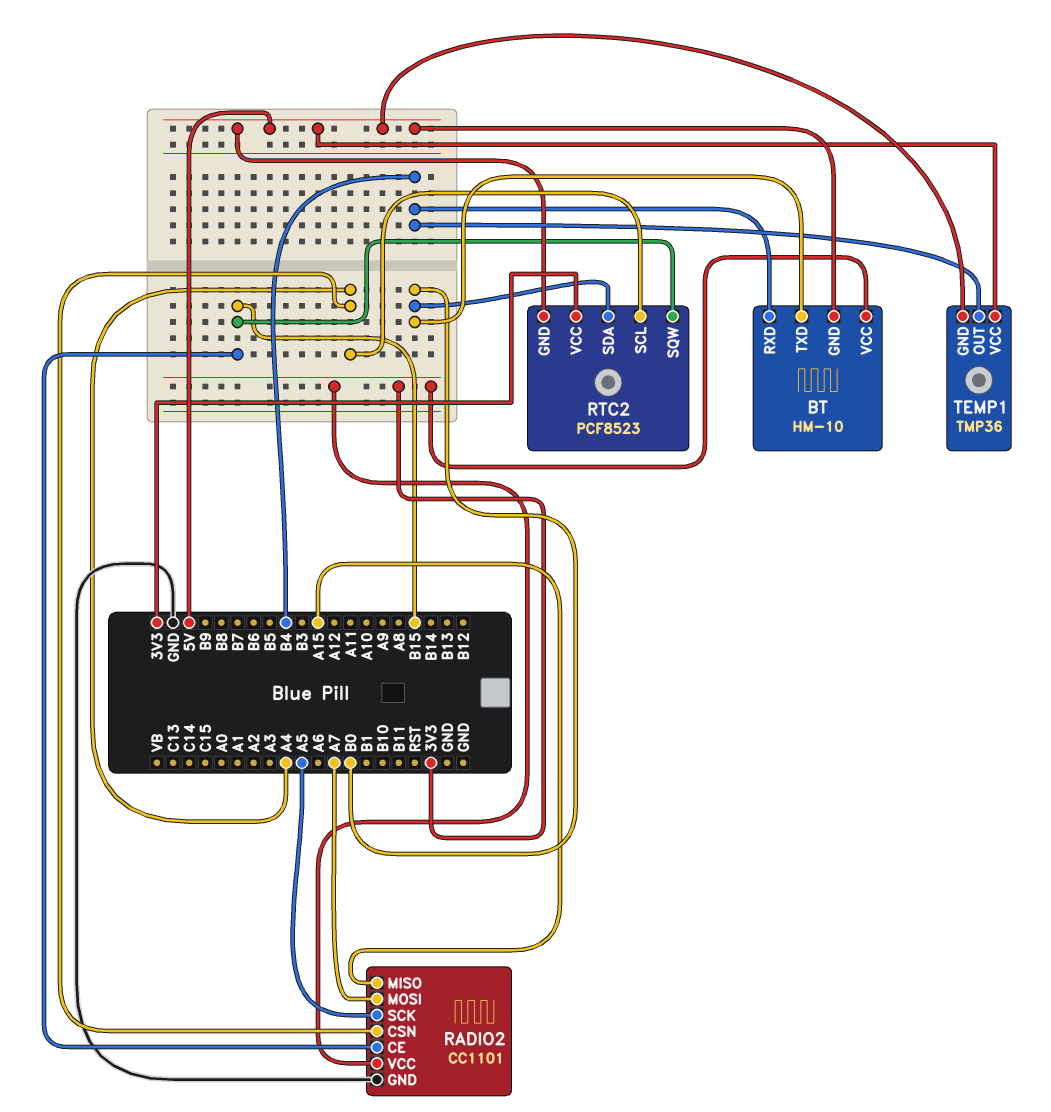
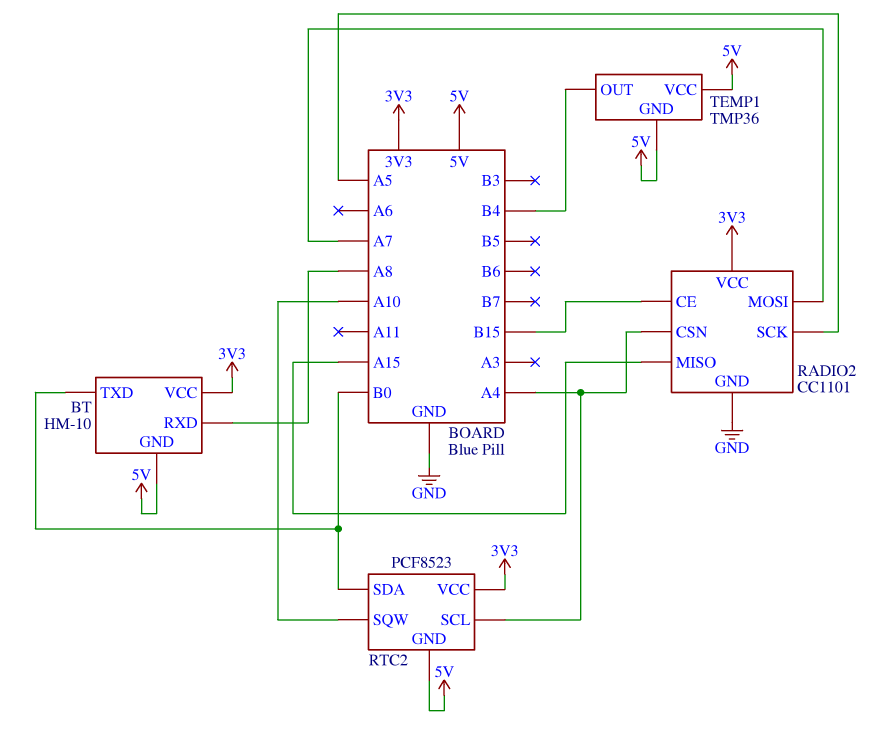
BT pin RXD: B4 -> A8
RTC2 pin SQW: B15 -> A10

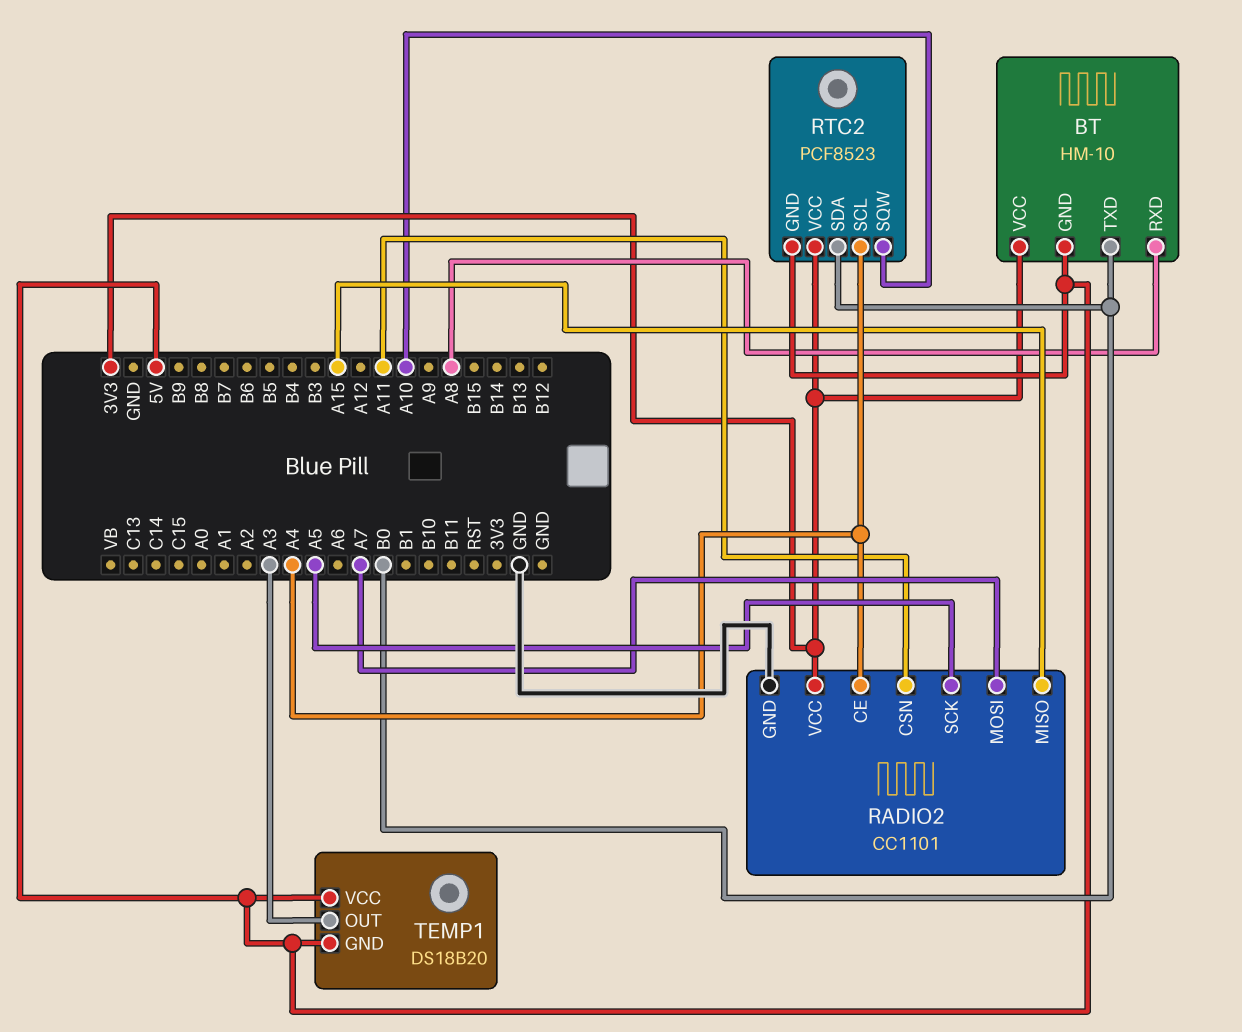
RADIO2 pin CE: B15 -> A4
RADIO2 pin CSN: A4 -> A11
TEMP1: TMP36 -> DS18B20
TEMP1 pin OUT: B4 -> A3

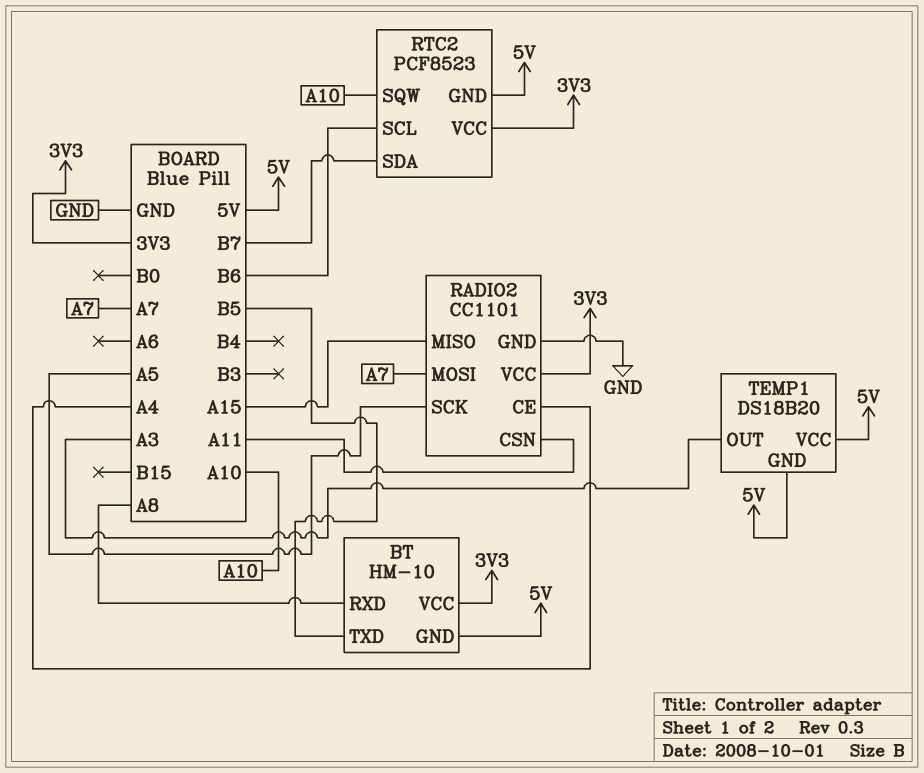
BT pin TXD: B0 -> B5
RTC2 pin SCL: A4 -> B6
RTC2 pin SDA: B0 -> B7

